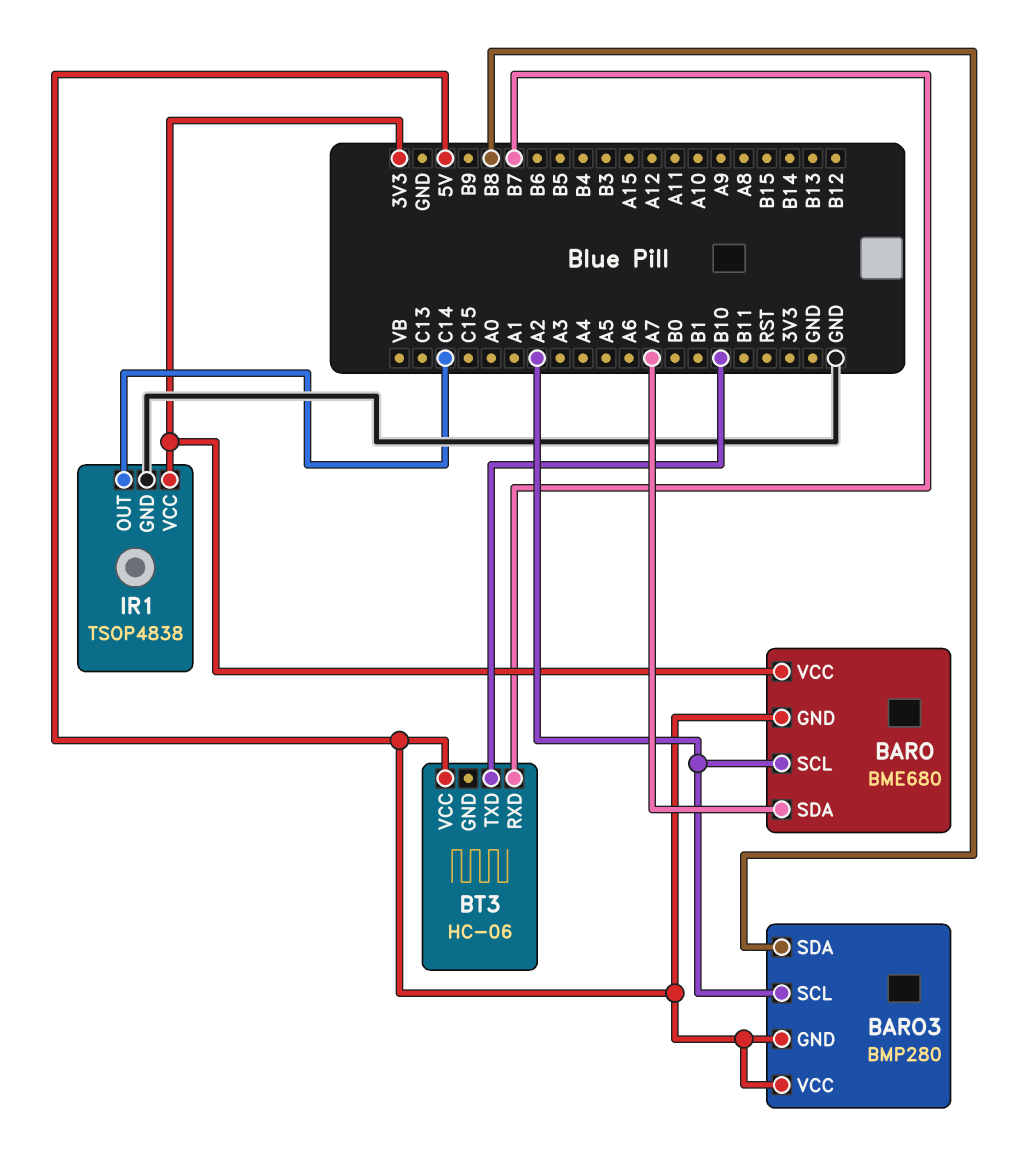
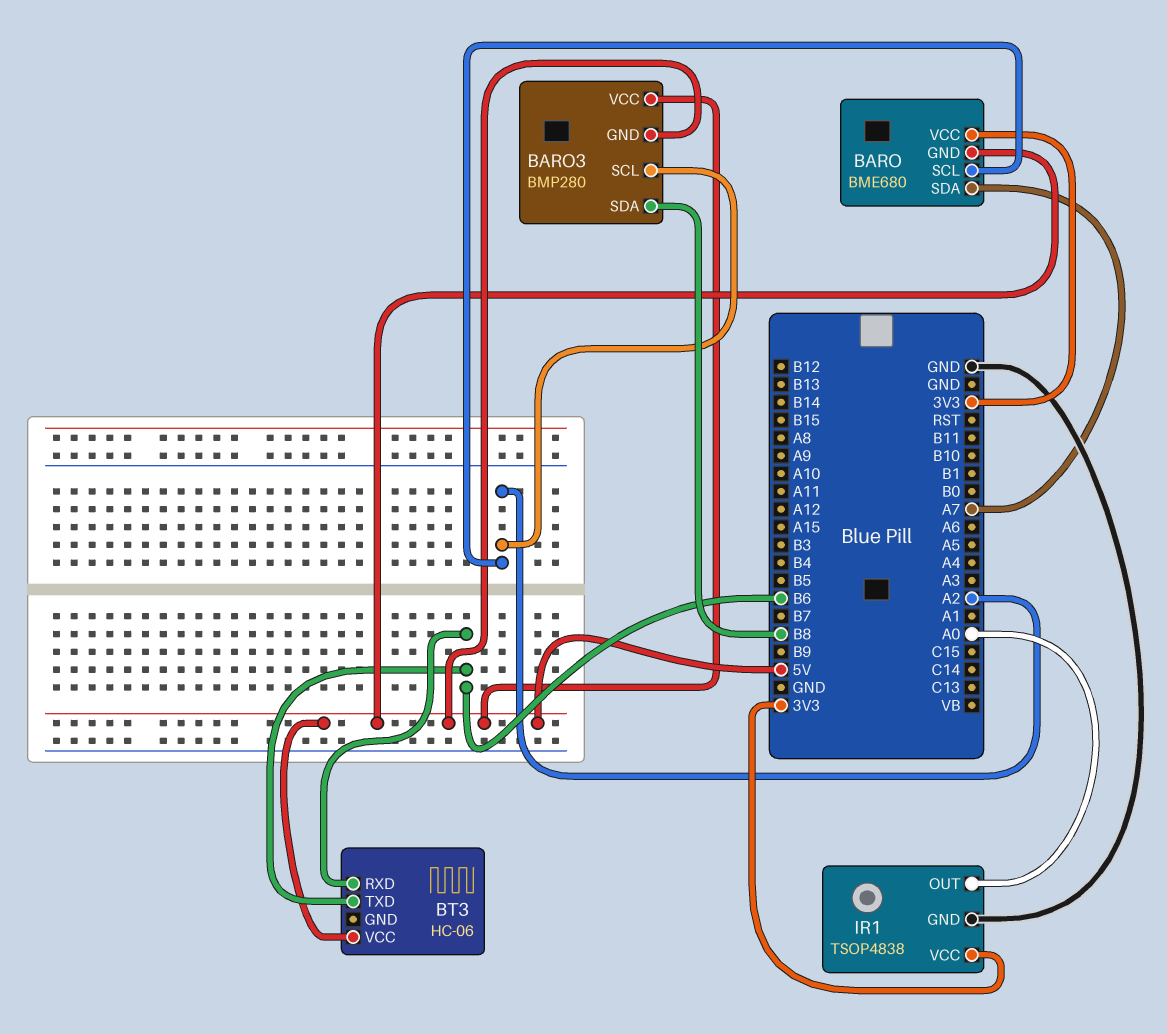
BT3 pin RXD: B7 -> B6
BT3 pin TXD: B10 -> B6
IR1 pin OUT: C14 -> A0

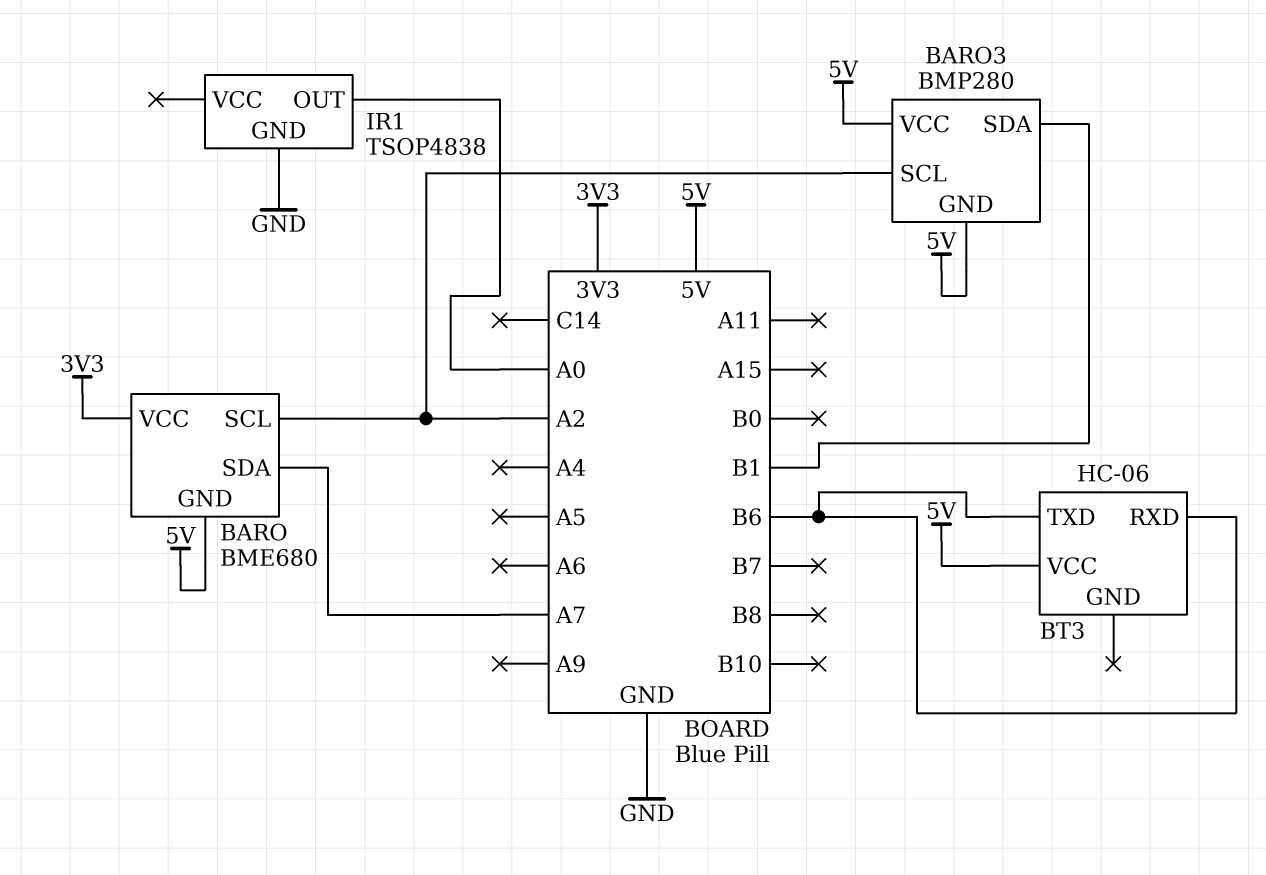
BARO3 pin SDA: B8 -> B1
IR1 pin VCC: 3V3 -> none

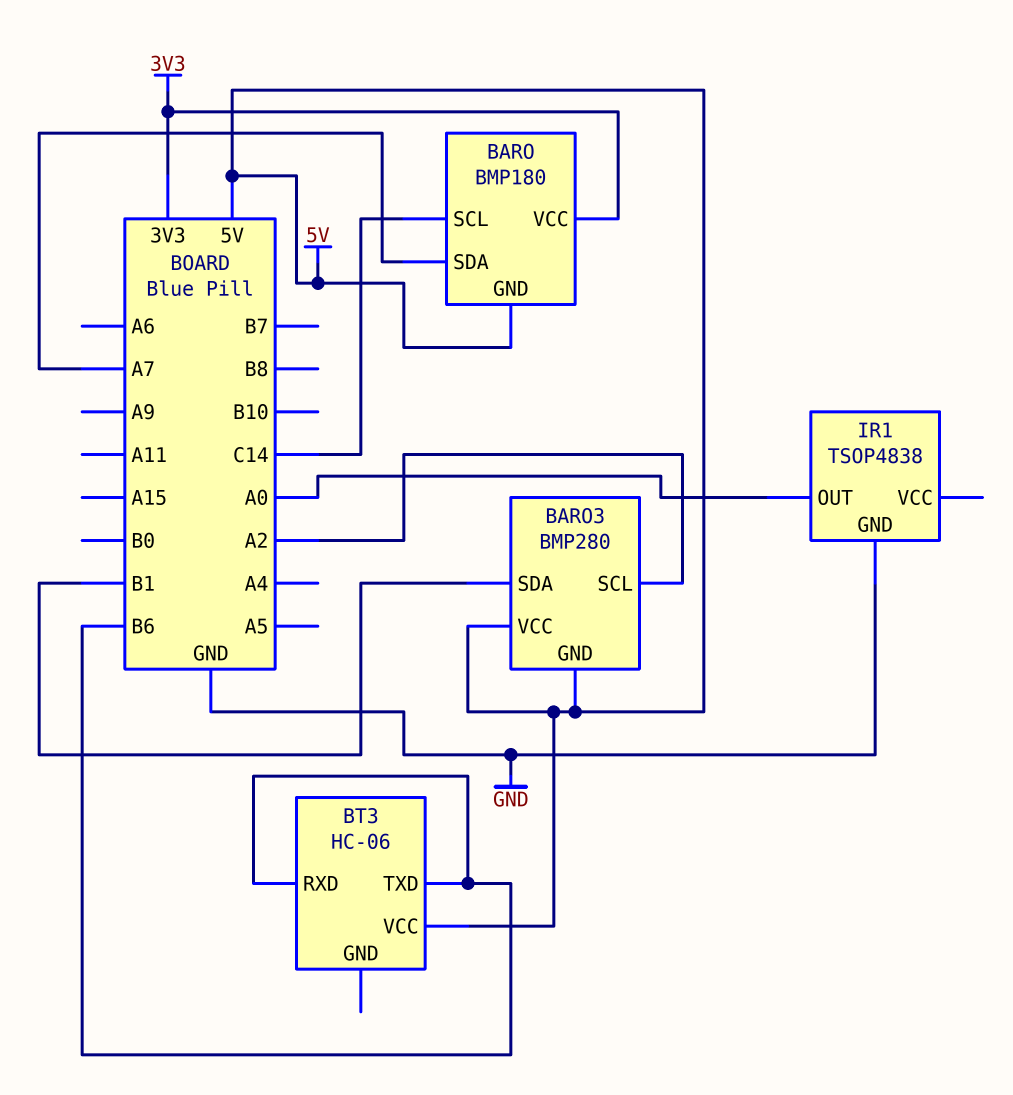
BARO: BME680 -> BMP180
BARO pin SCL: A2 -> C14

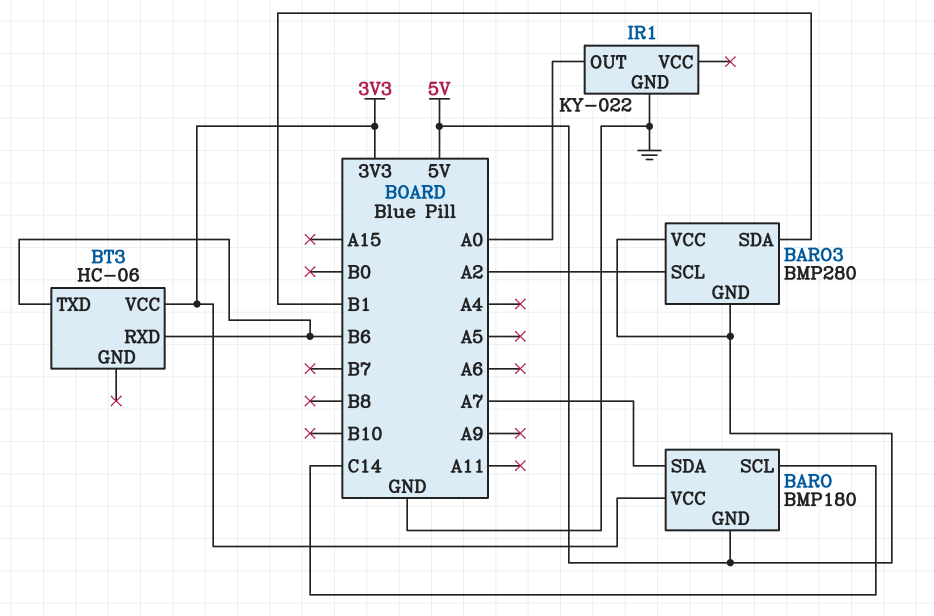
BT3 pin VCC: 5V -> 3V3
IR1: TSOP4838 -> KY-022

